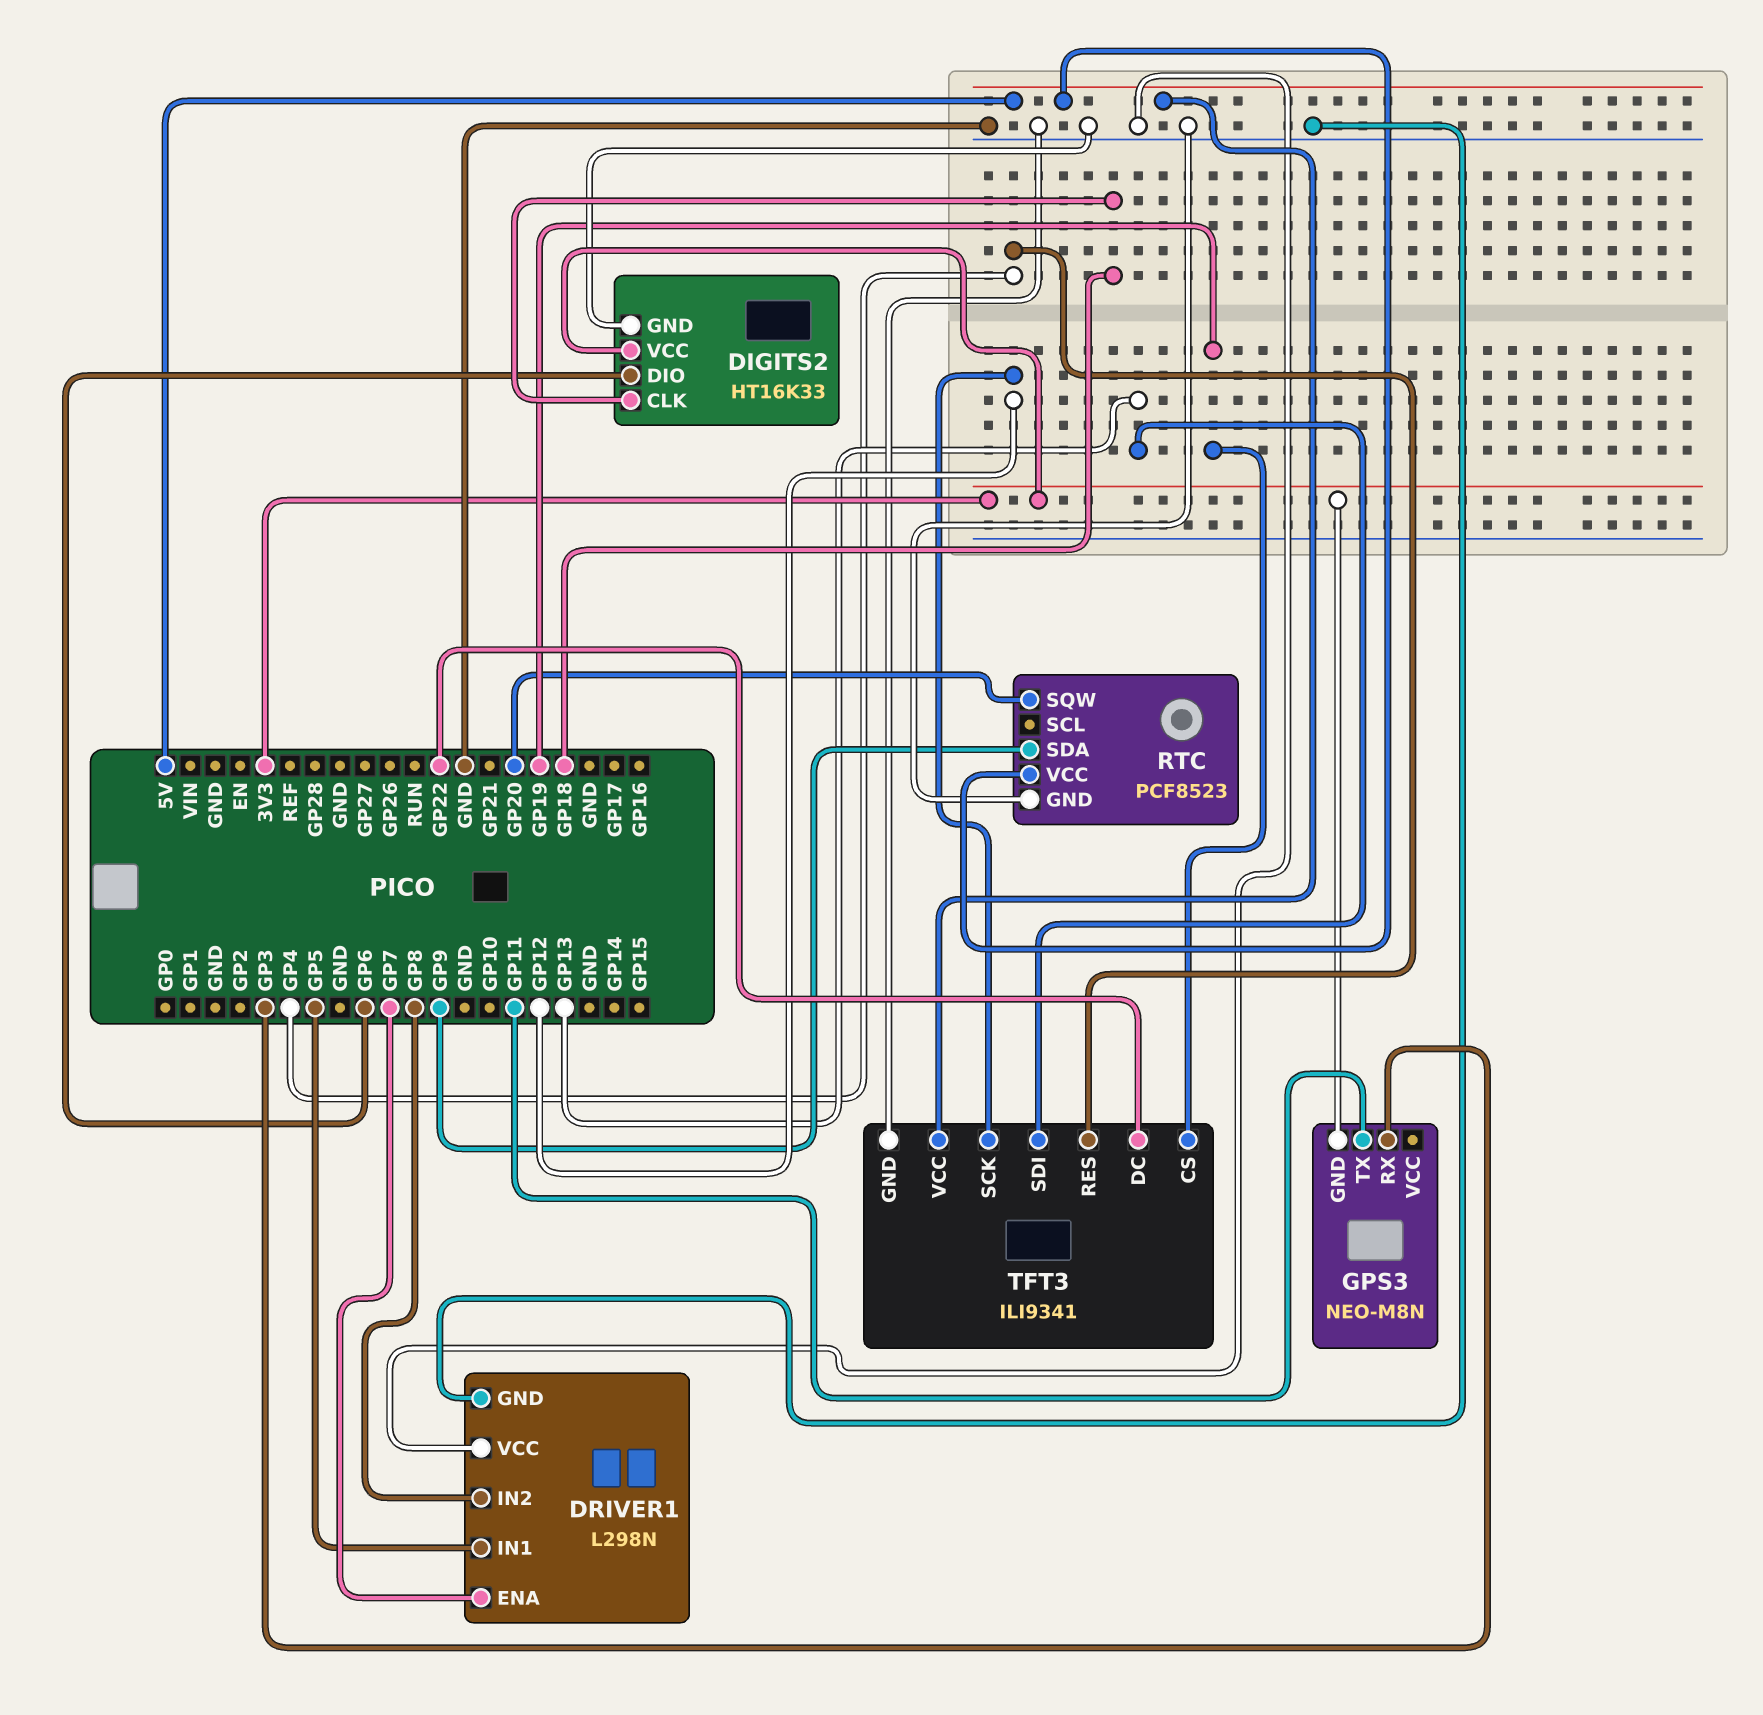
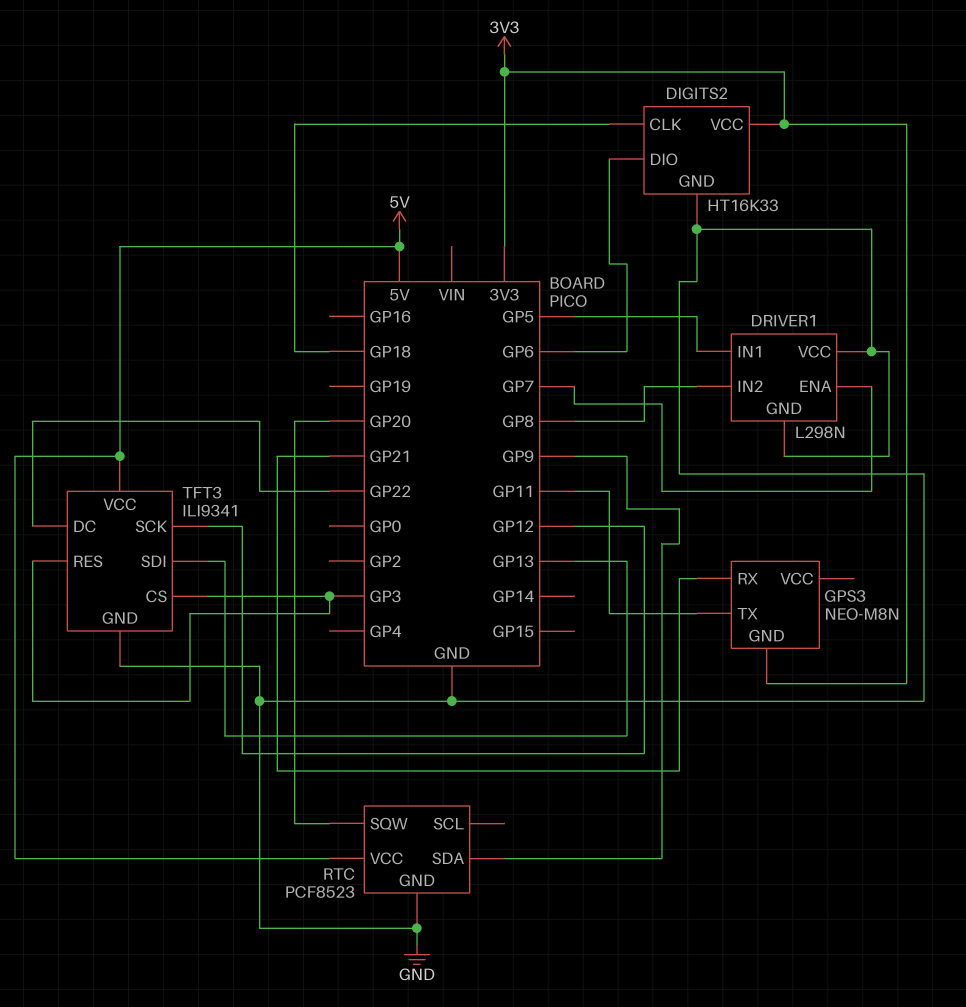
GPS3 pin RX: GP3 -> GP21
TFT3 pin CS: GP19 -> GP3
TFT3 pin RES: GP4 -> GP3

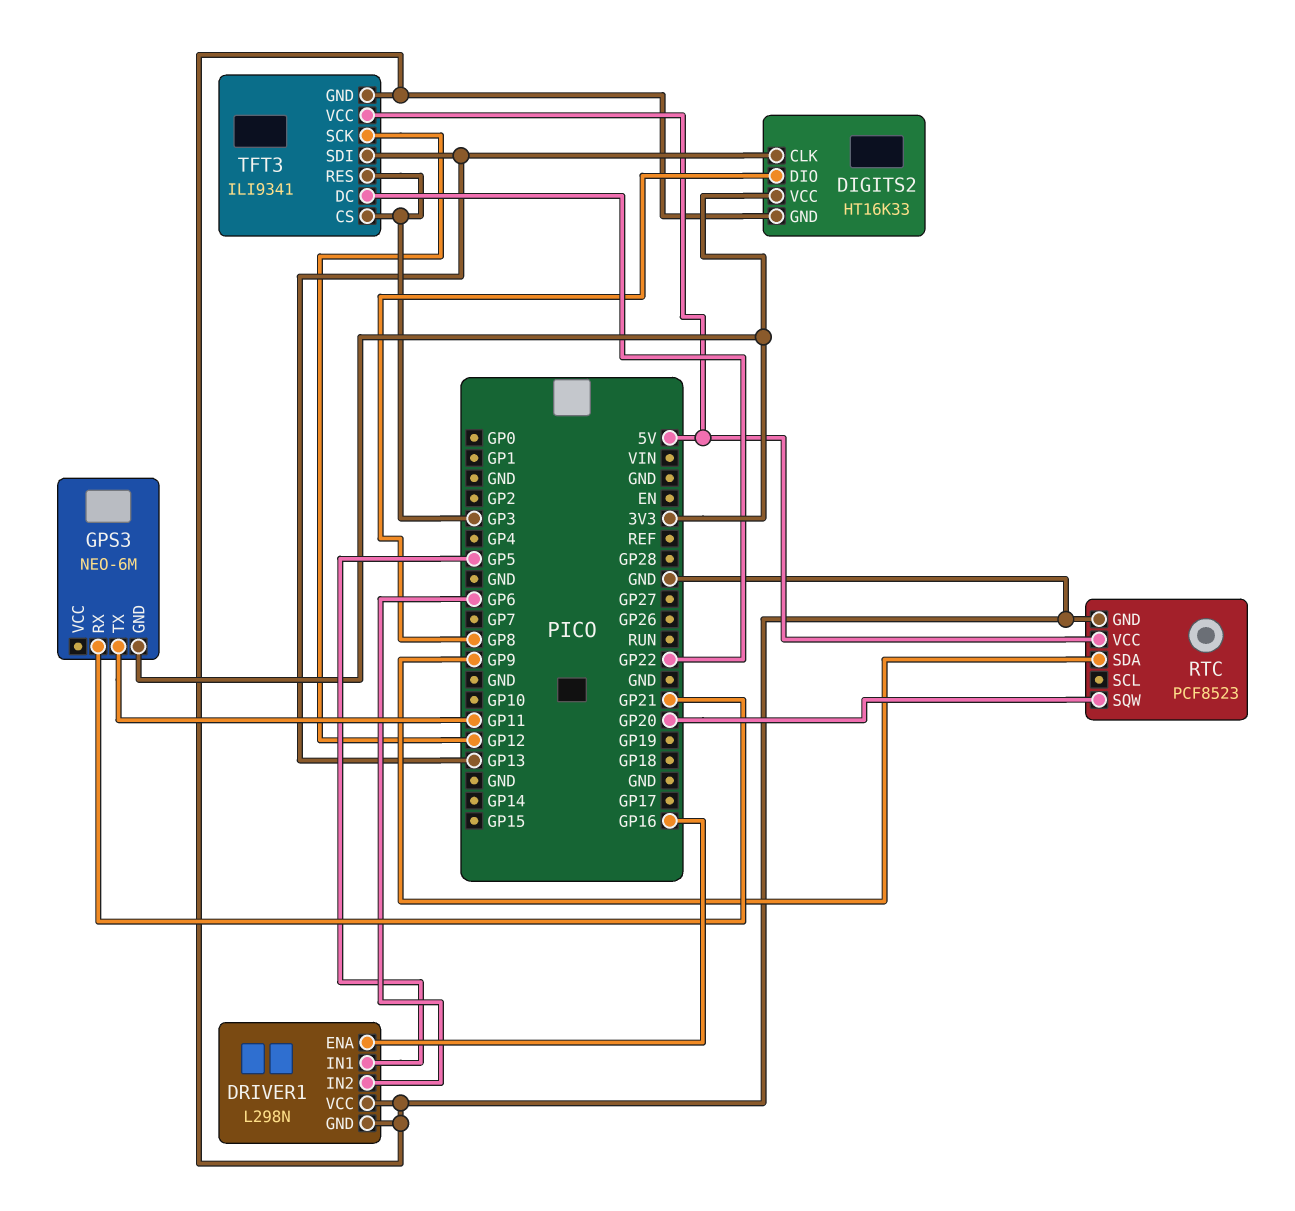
DIGITS2 pin CLK: GP18 -> GP13
DIGITS2 pin DIO: GP6 -> GP8
DRIVER1 pin ENA: GP7 -> GP16
DRIVER1 pin IN2: GP8 -> GP6
GPS3: NEO-M8N -> NEO-6M

